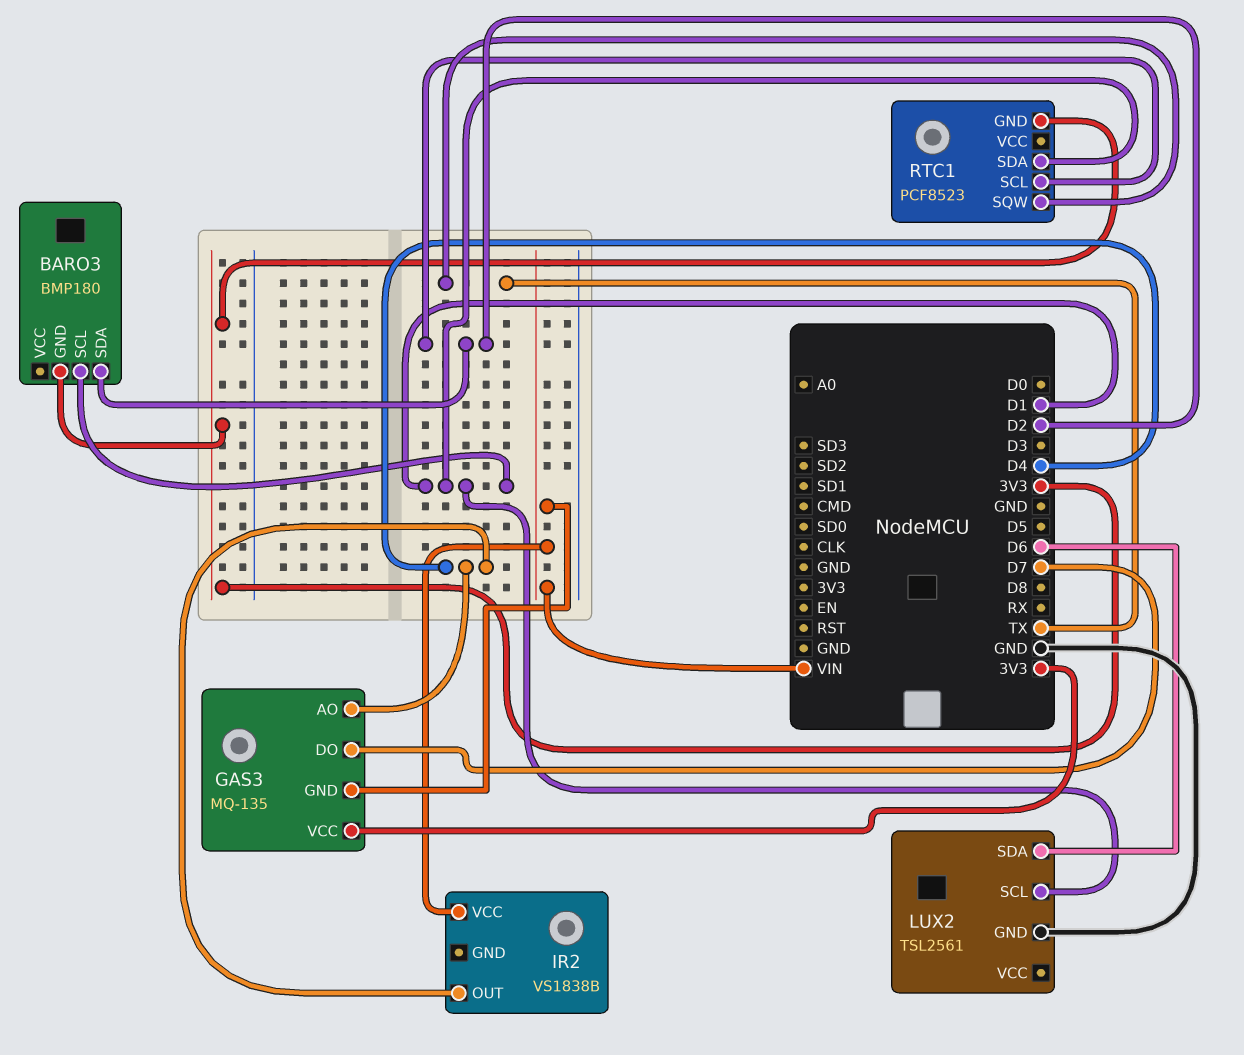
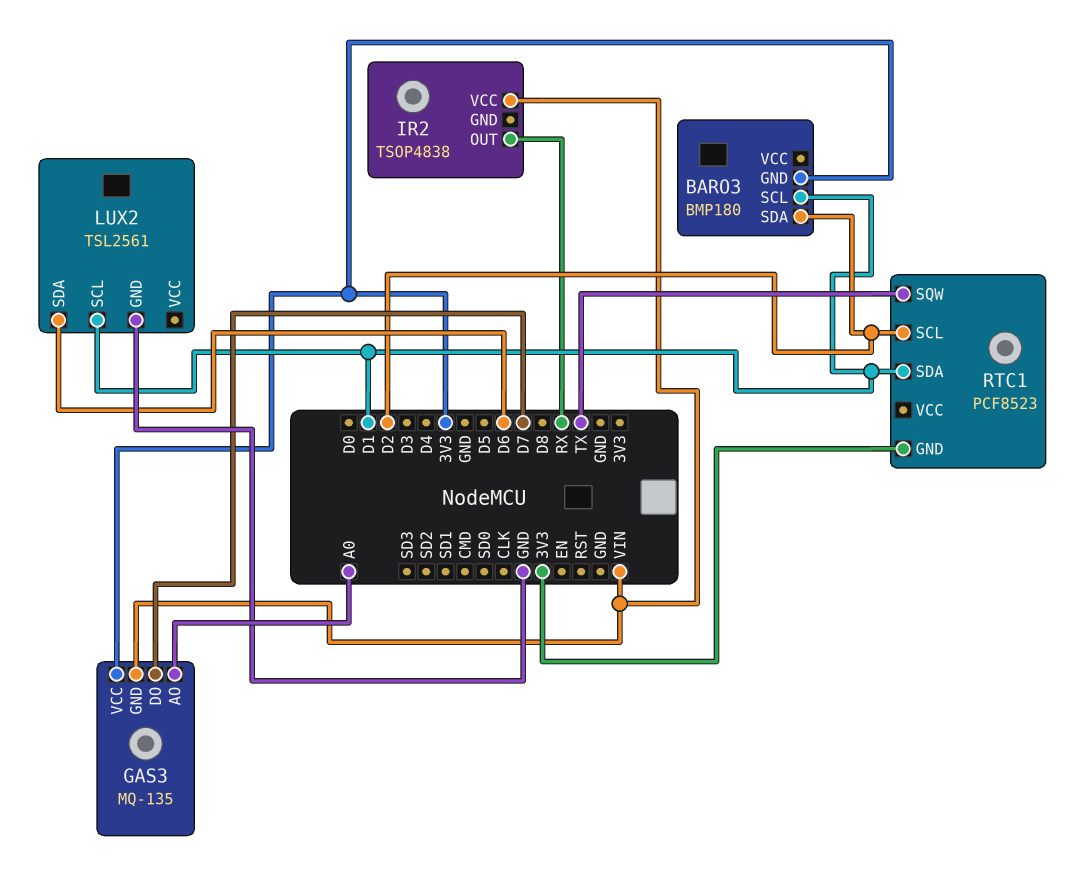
GAS3 pin AO: D4 -> A0
IR2: VS1838B -> TSOP4838
IR2 pin OUT: D4 -> RX

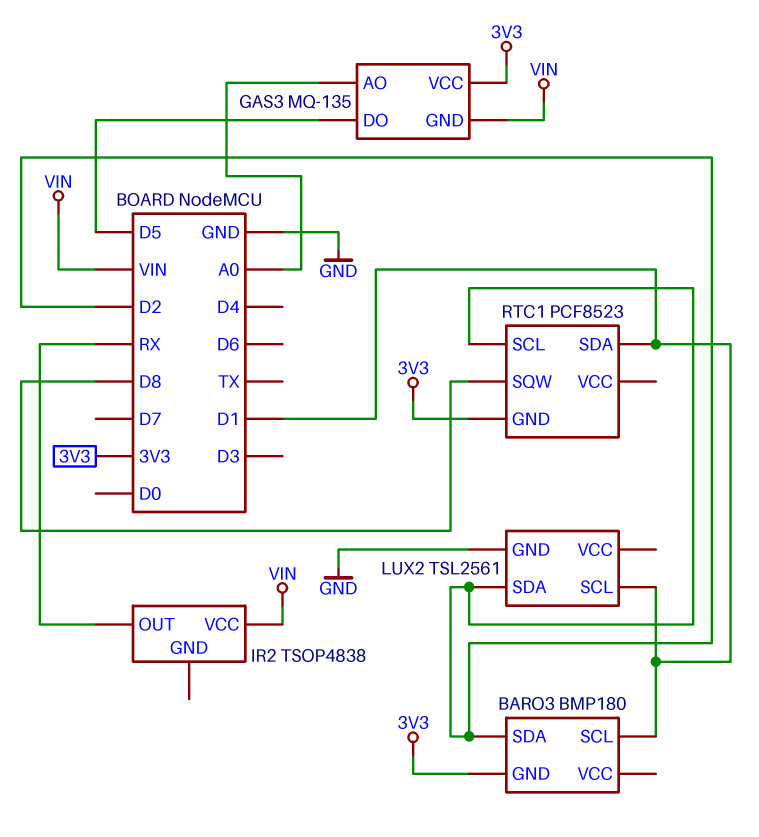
GAS3 pin DO: D7 -> D5
LUX2 pin SDA: D6 -> D2
RTC1 pin SQW: TX -> D8

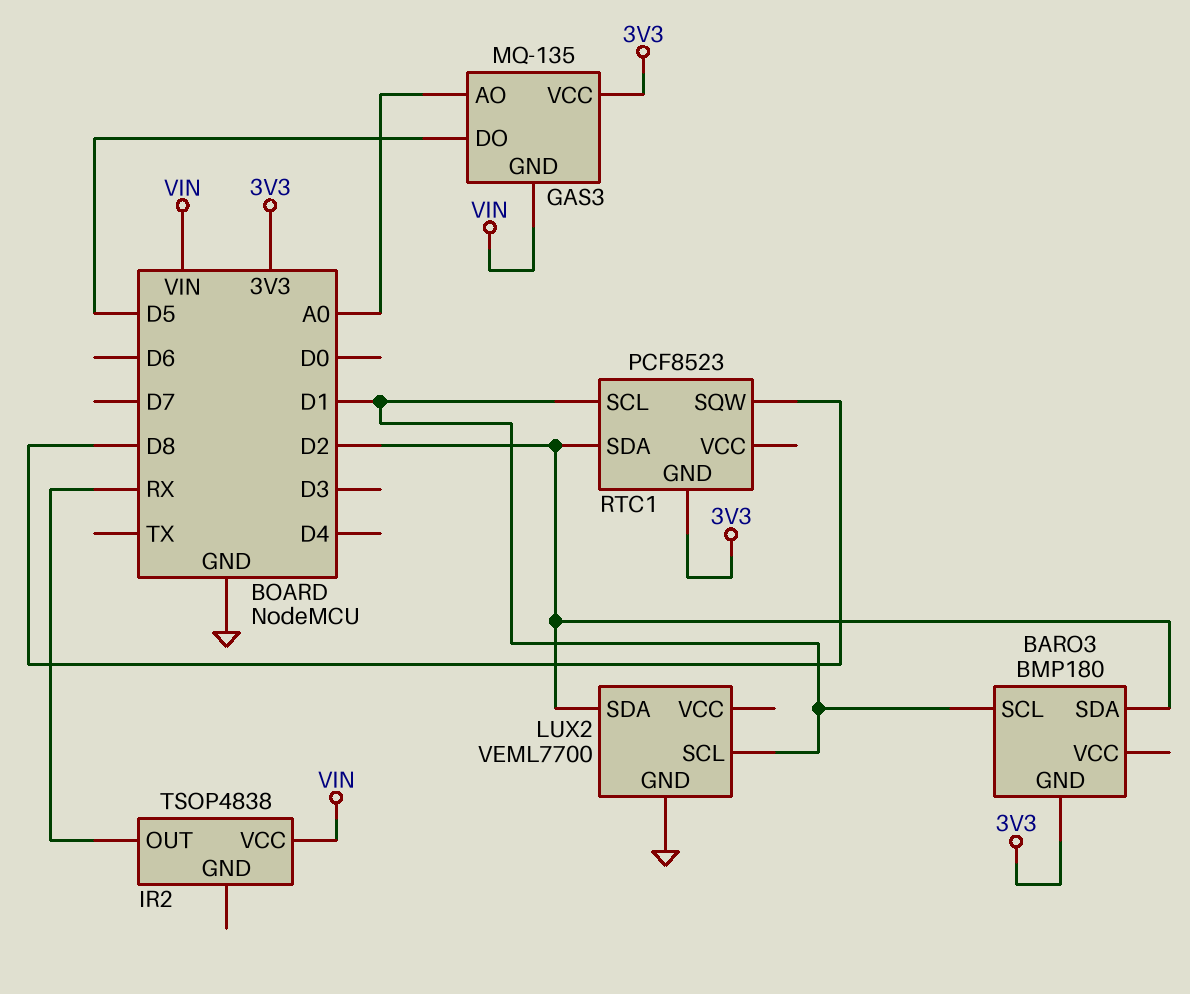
LUX2: TSL2561 -> VEML7700
RTC1 pin SCL: D2 -> D1
RTC1 pin SDA: D1 -> D2

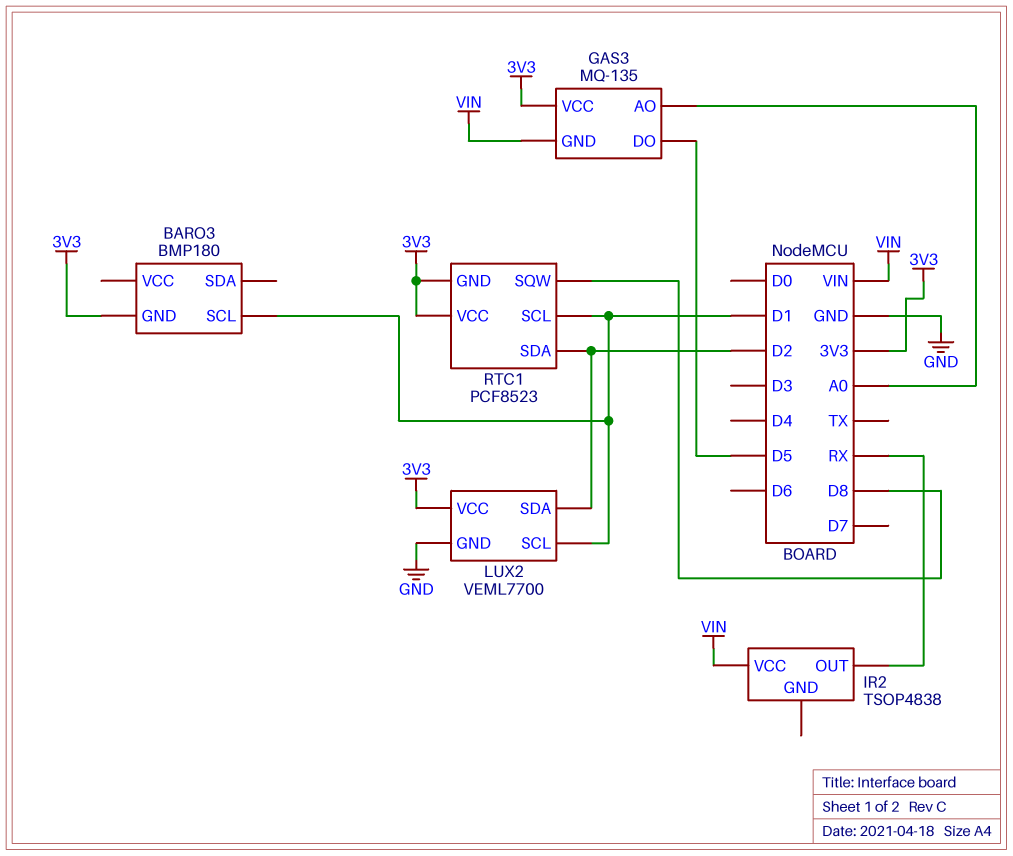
BARO3 pin SDA: D2 -> none
LUX2 pin VCC: none -> 3V3
RTC1 pin VCC: none -> 3V3

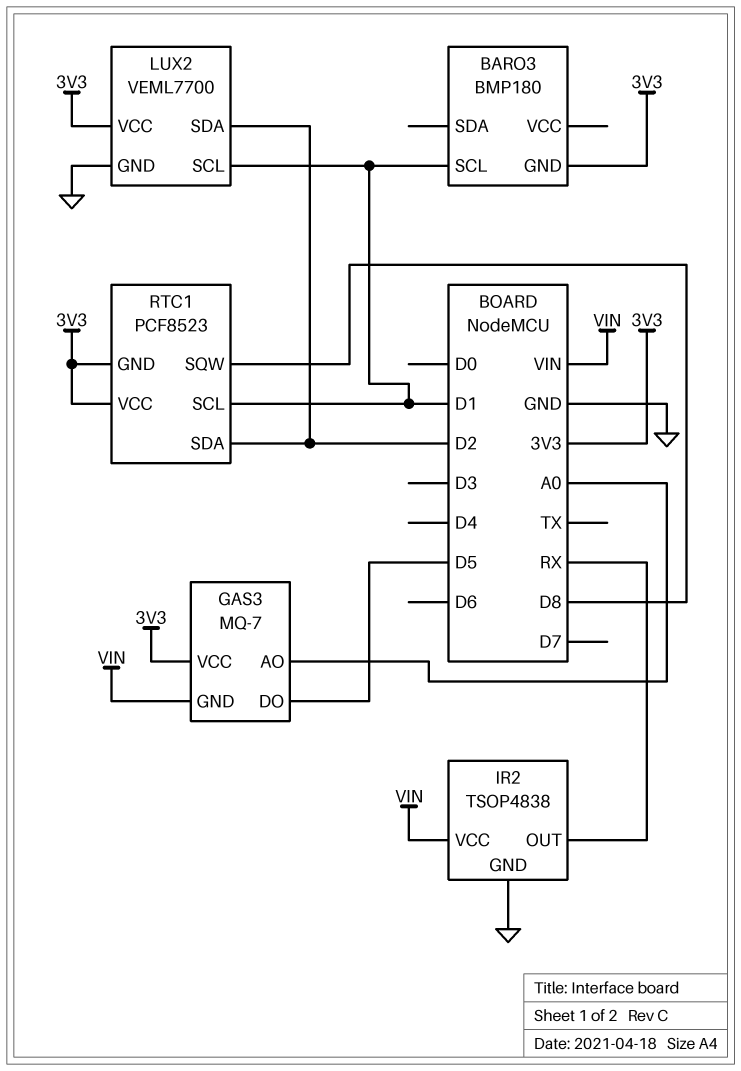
GAS3: MQ-135 -> MQ-7
IR2 pin GND: none -> GND

